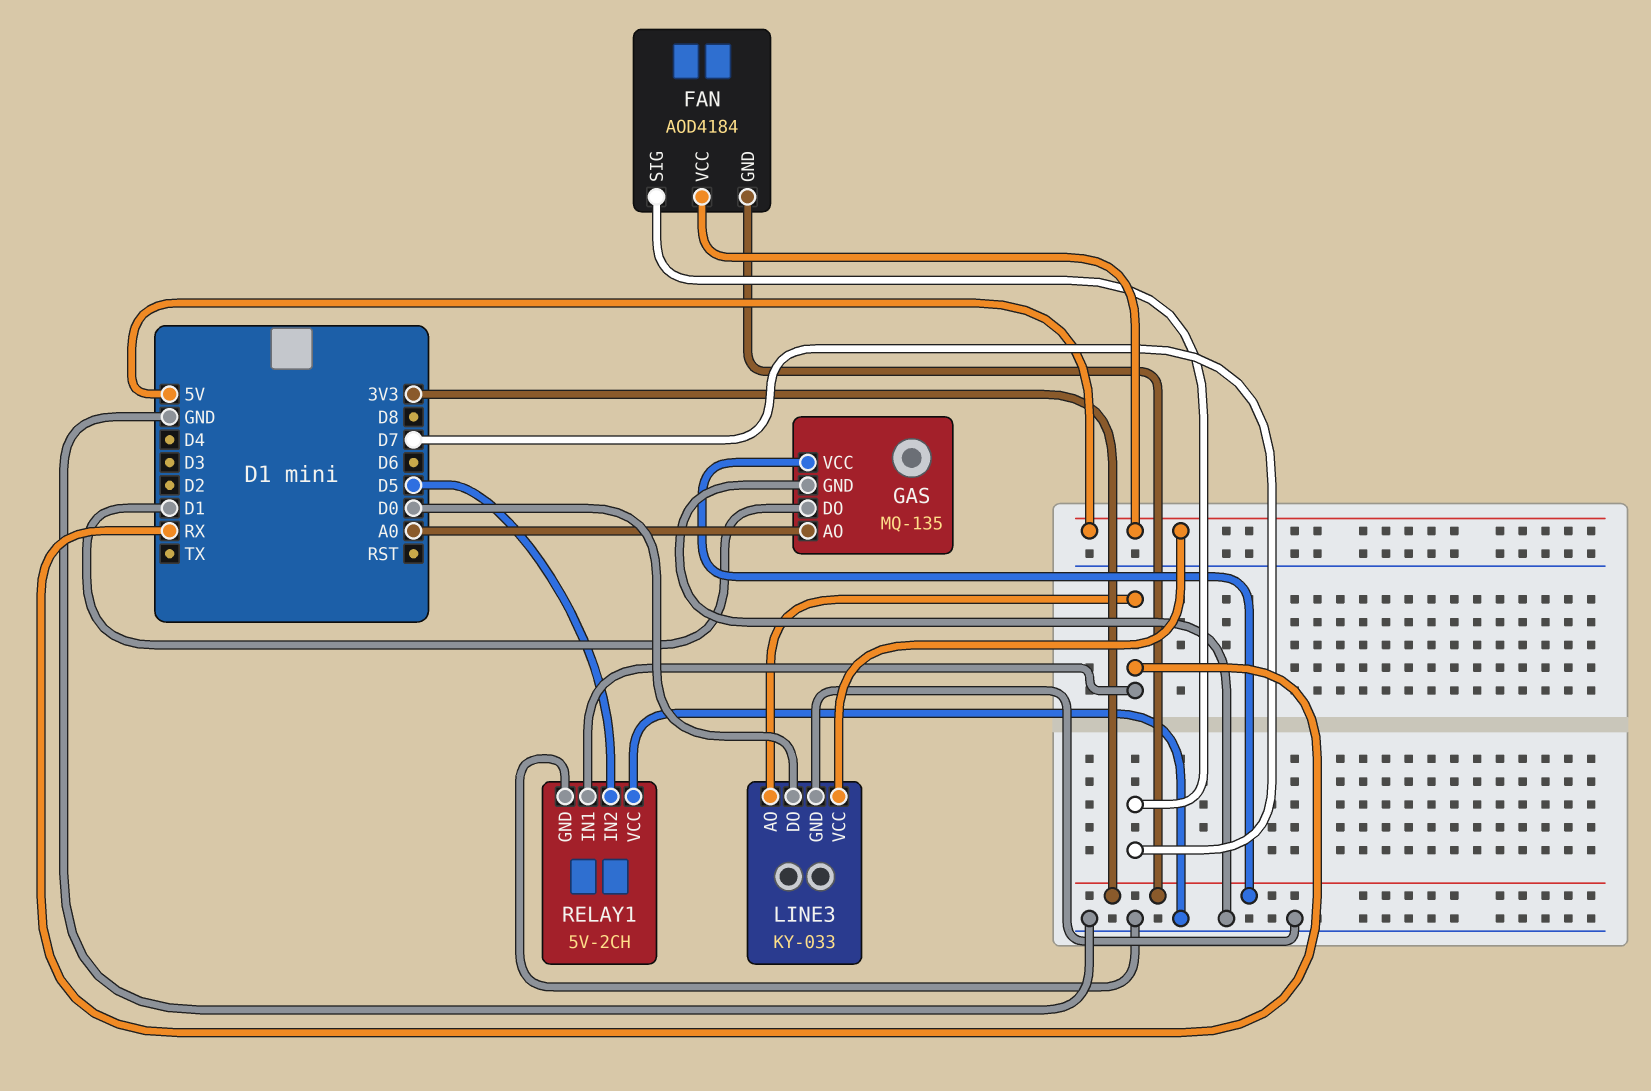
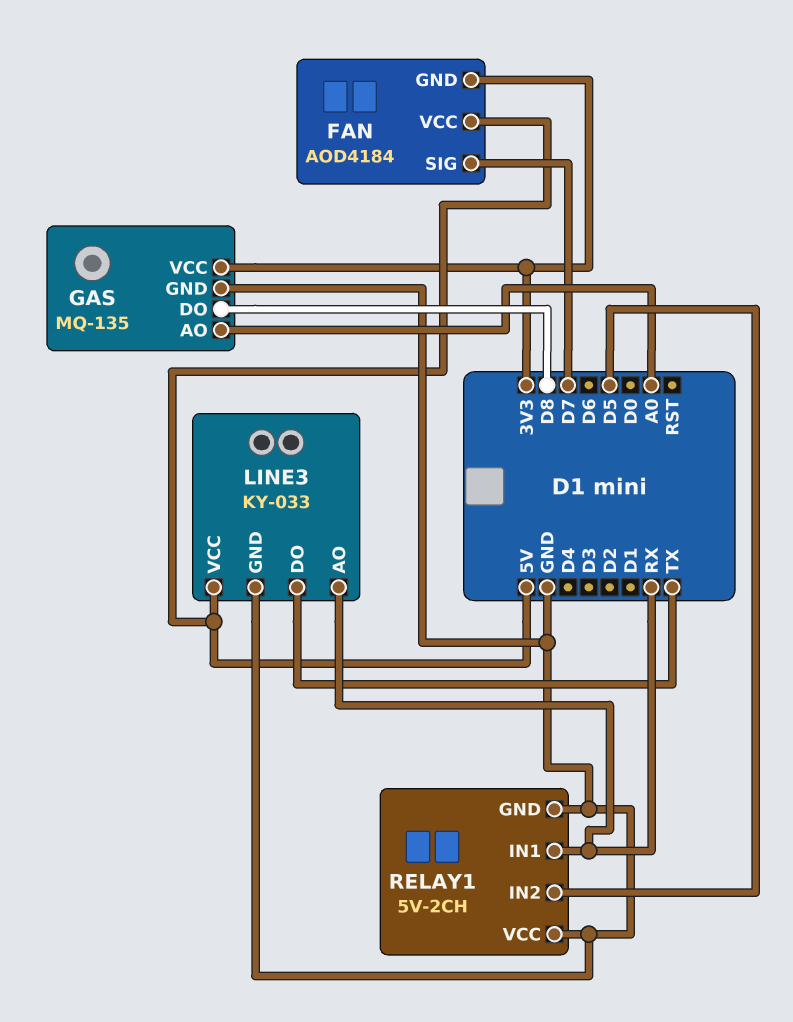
GAS pin DO: D1 -> D8
LINE3 pin DO: D0 -> TX

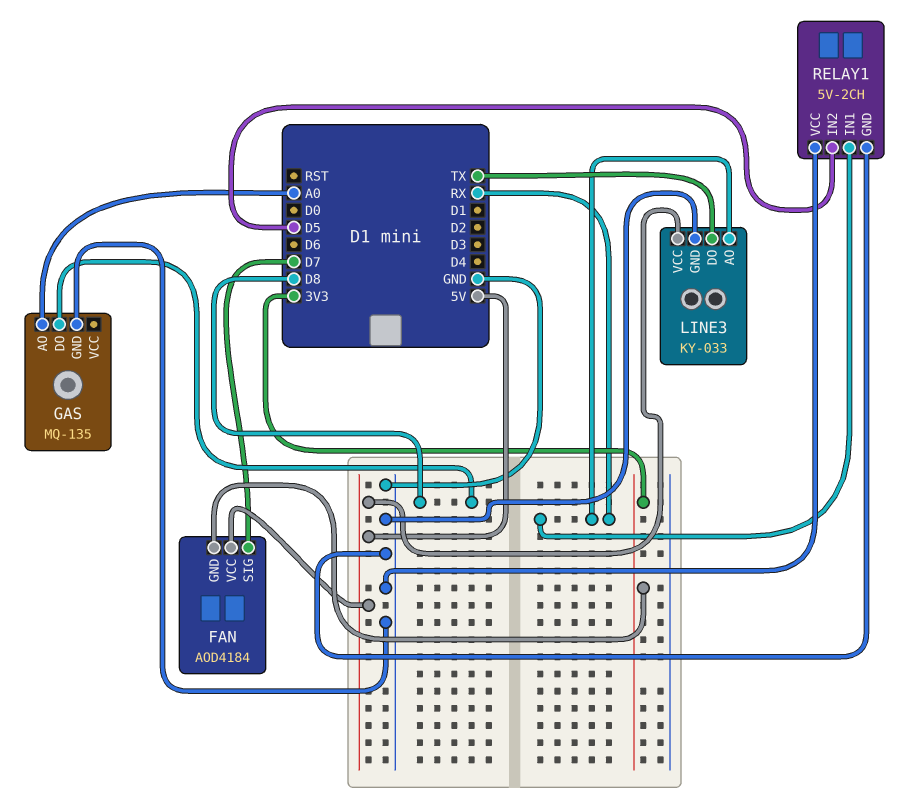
GAS pin VCC: 3V3 -> none

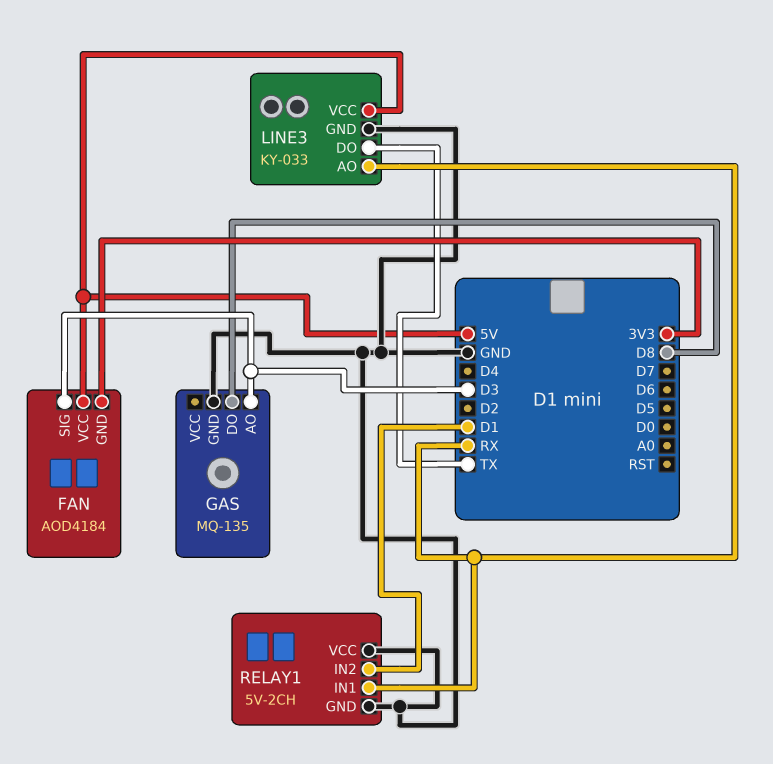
FAN pin SIG: D7 -> D3
GAS pin AO: A0 -> D3
RELAY1 pin IN2: D5 -> D1

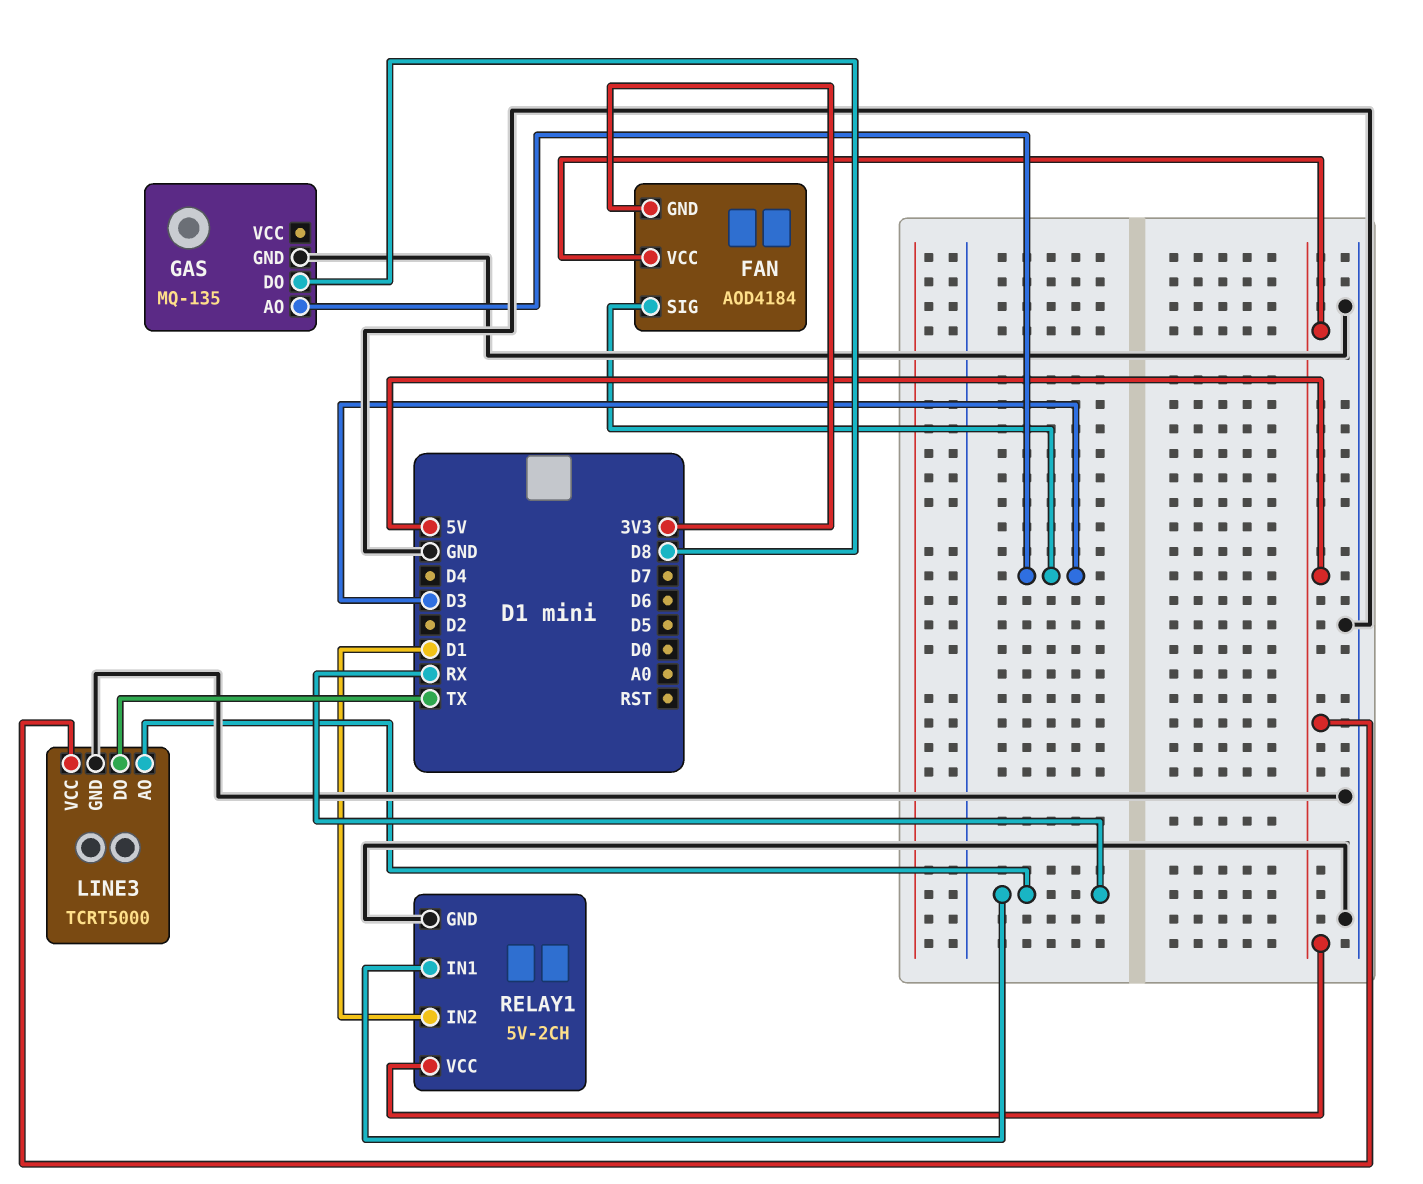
LINE3: KY-033 -> TCRT5000
RELAY1 pin VCC: GND -> 5V

